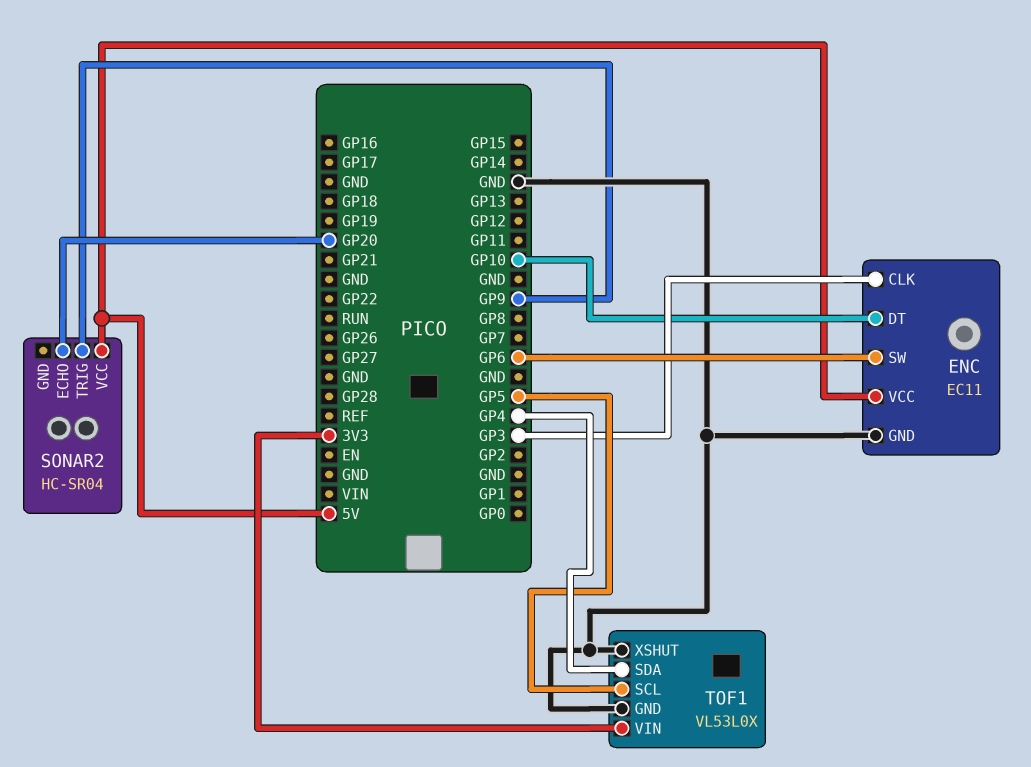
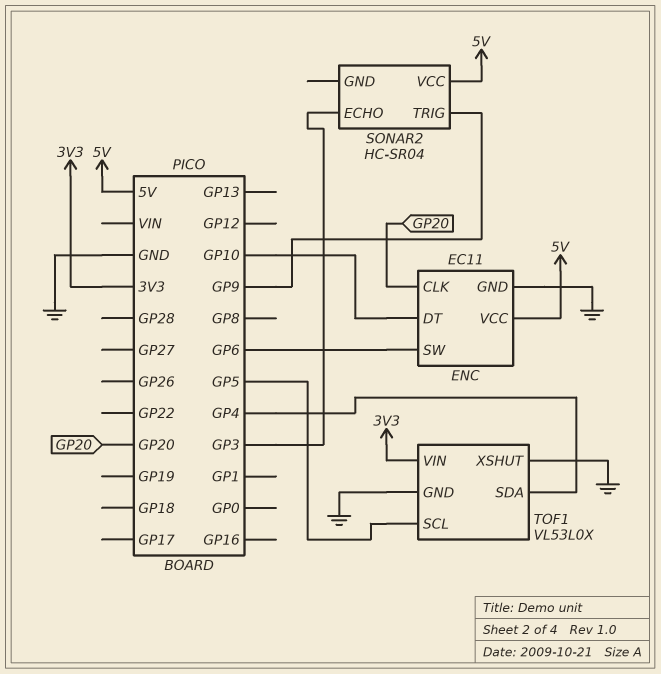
ENC pin CLK: GP3 -> GP20
SONAR2 pin ECHO: GP20 -> GP3

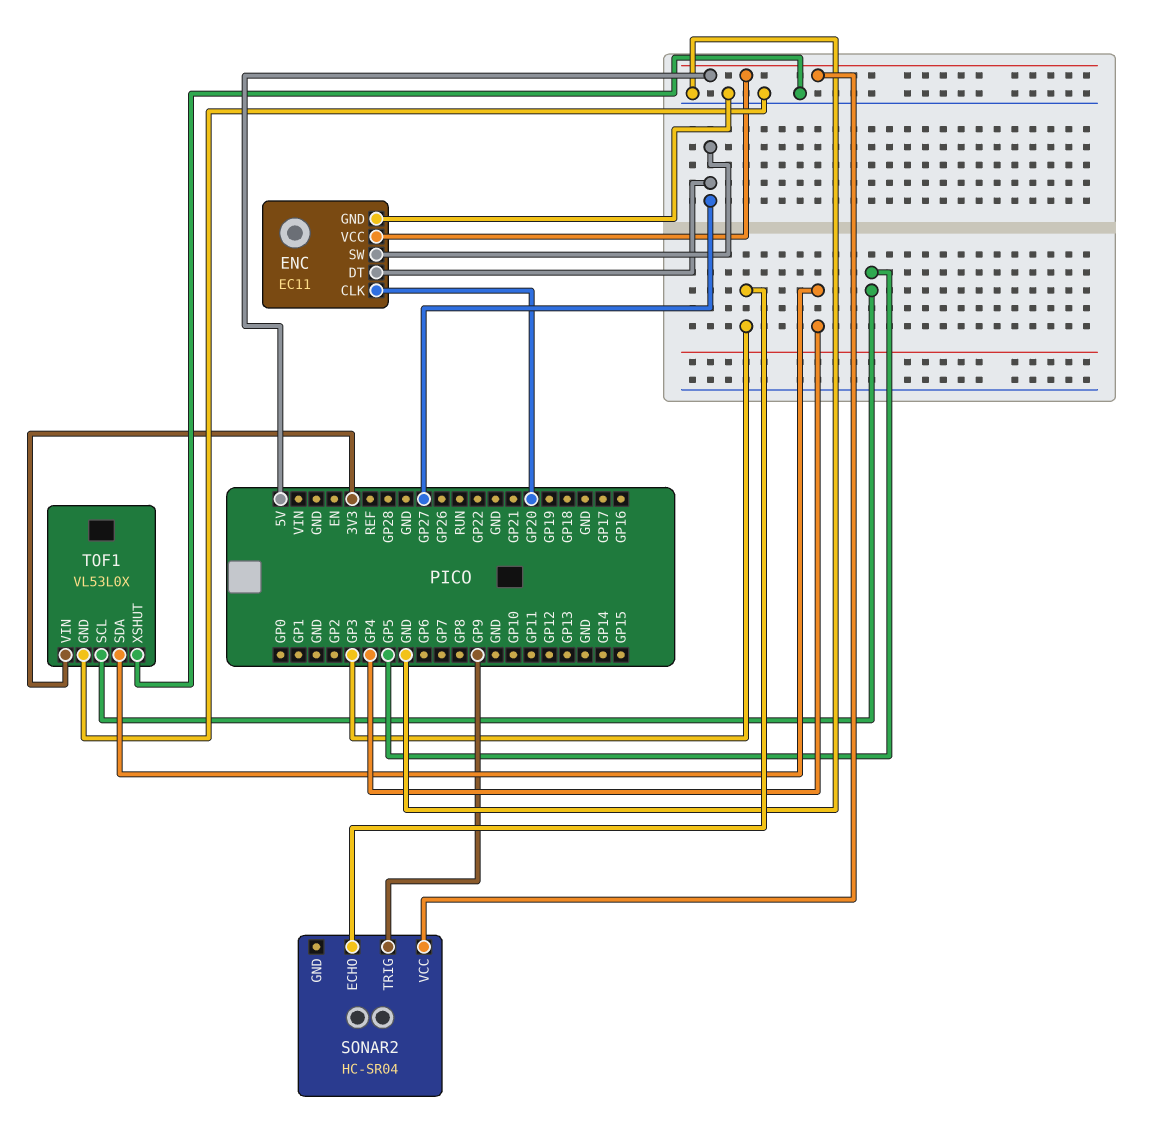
ENC pin DT: GP10 -> GP27
ENC pin SW: GP6 -> GP27

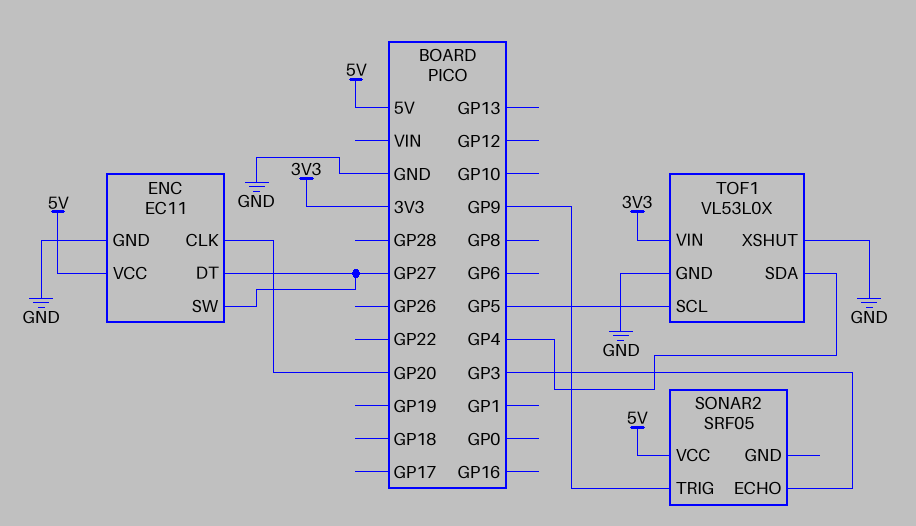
SONAR2: HC-SR04 -> SRF05

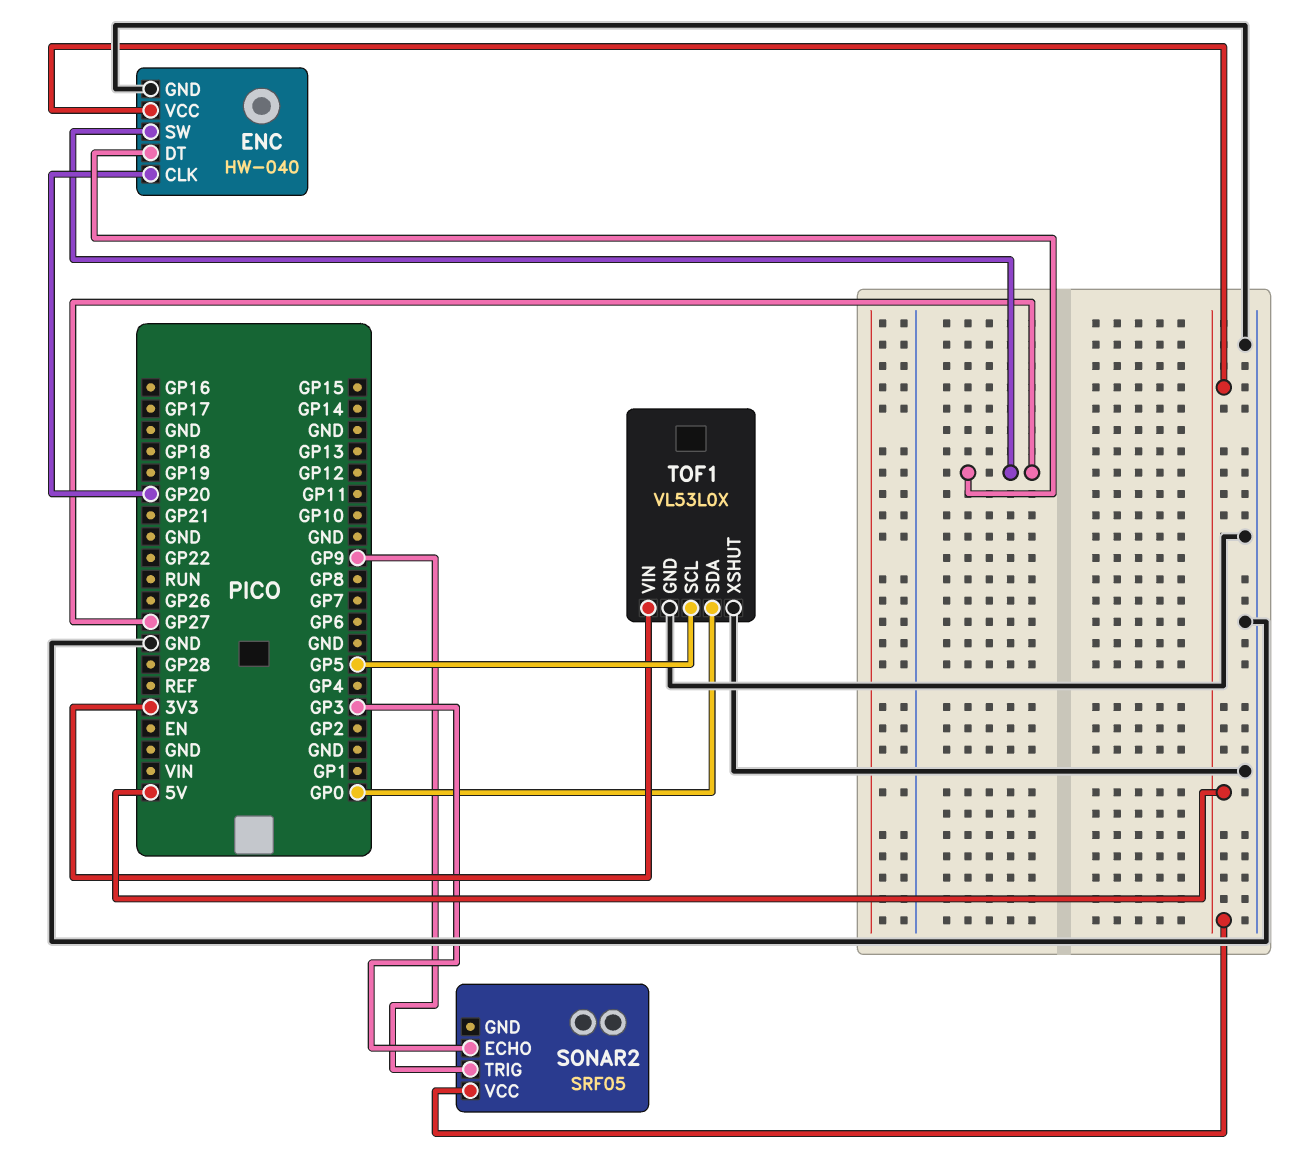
ENC: EC11 -> HW-040
TOF1 pin SDA: GP4 -> GP0

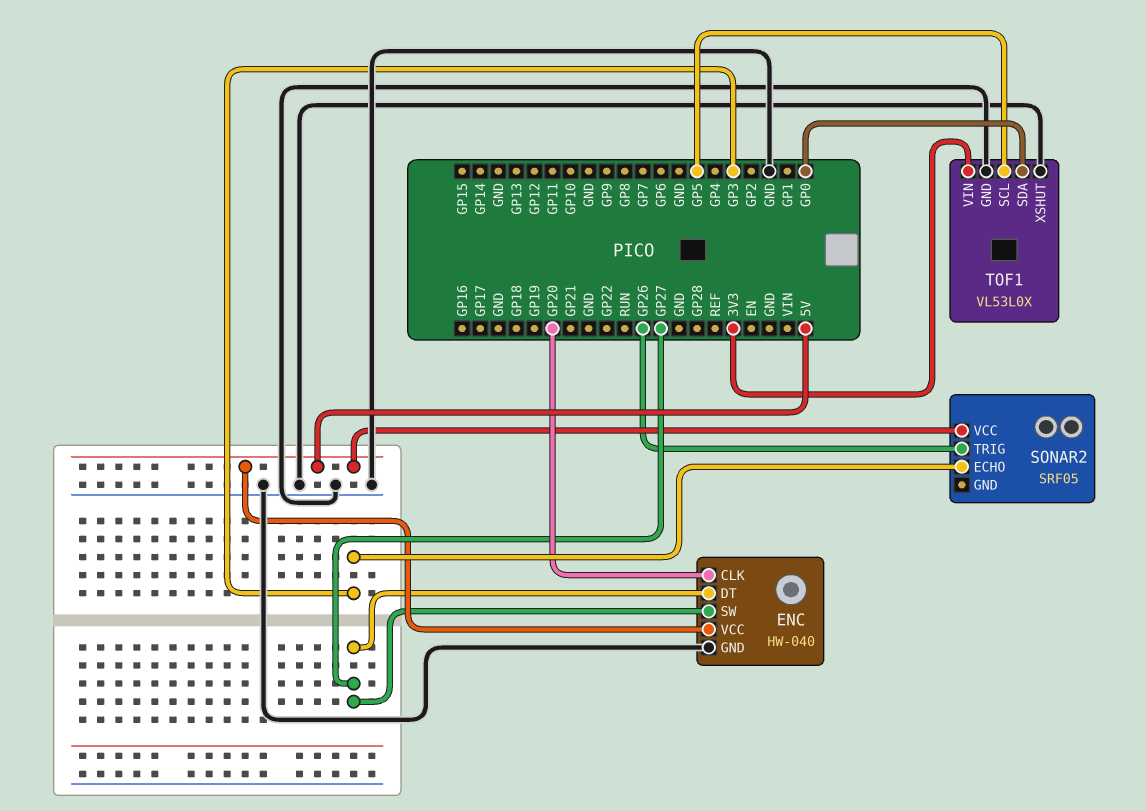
SONAR2 pin TRIG: GP9 -> GP26

